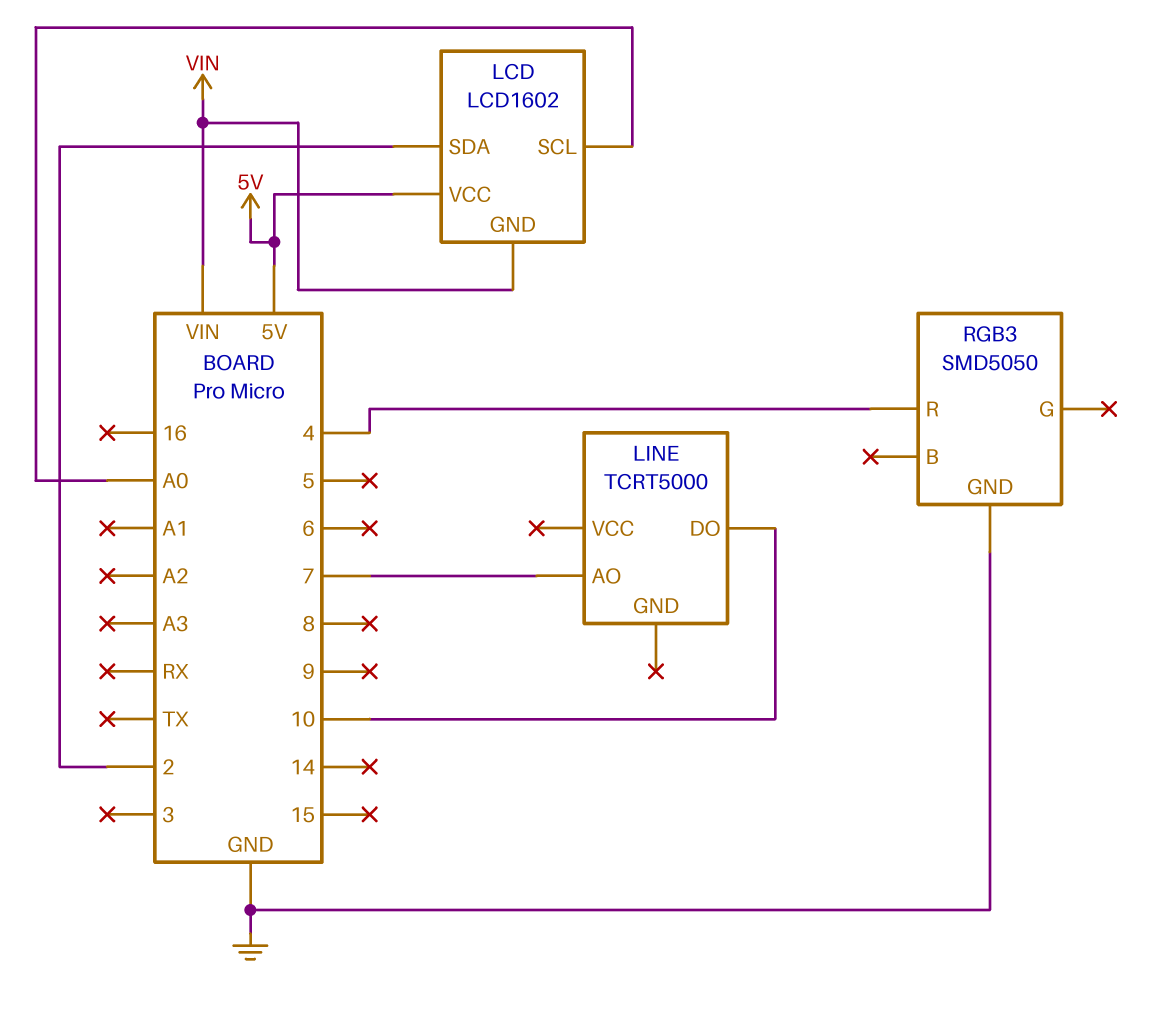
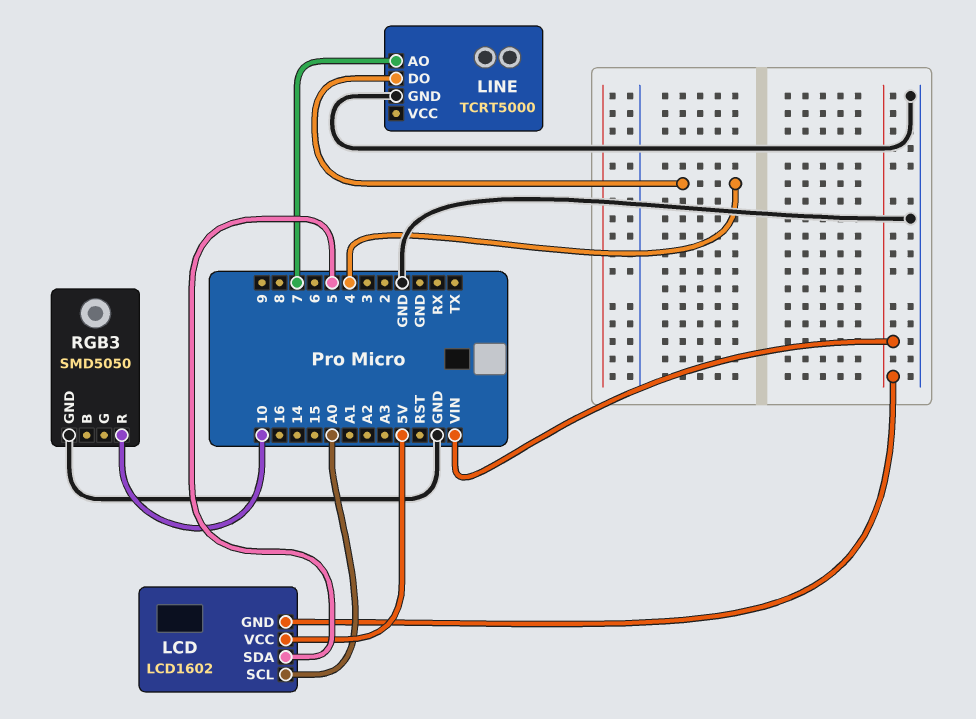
LCD pin SDA: 2 -> 5
LINE pin DO: 10 -> 4
LINE pin GND: none -> GND
RGB3 pin R: 4 -> 10

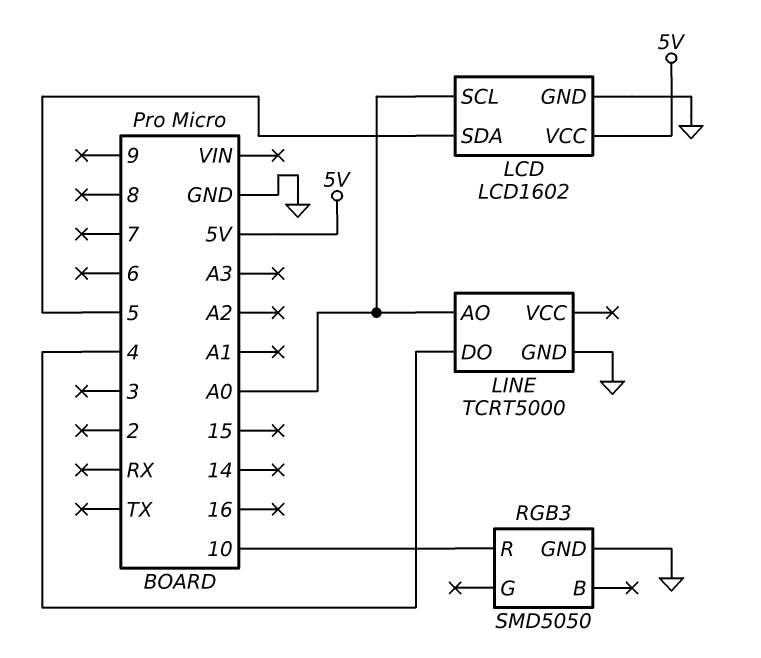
LCD pin GND: VIN -> GND
LINE pin AO: 7 -> A0

